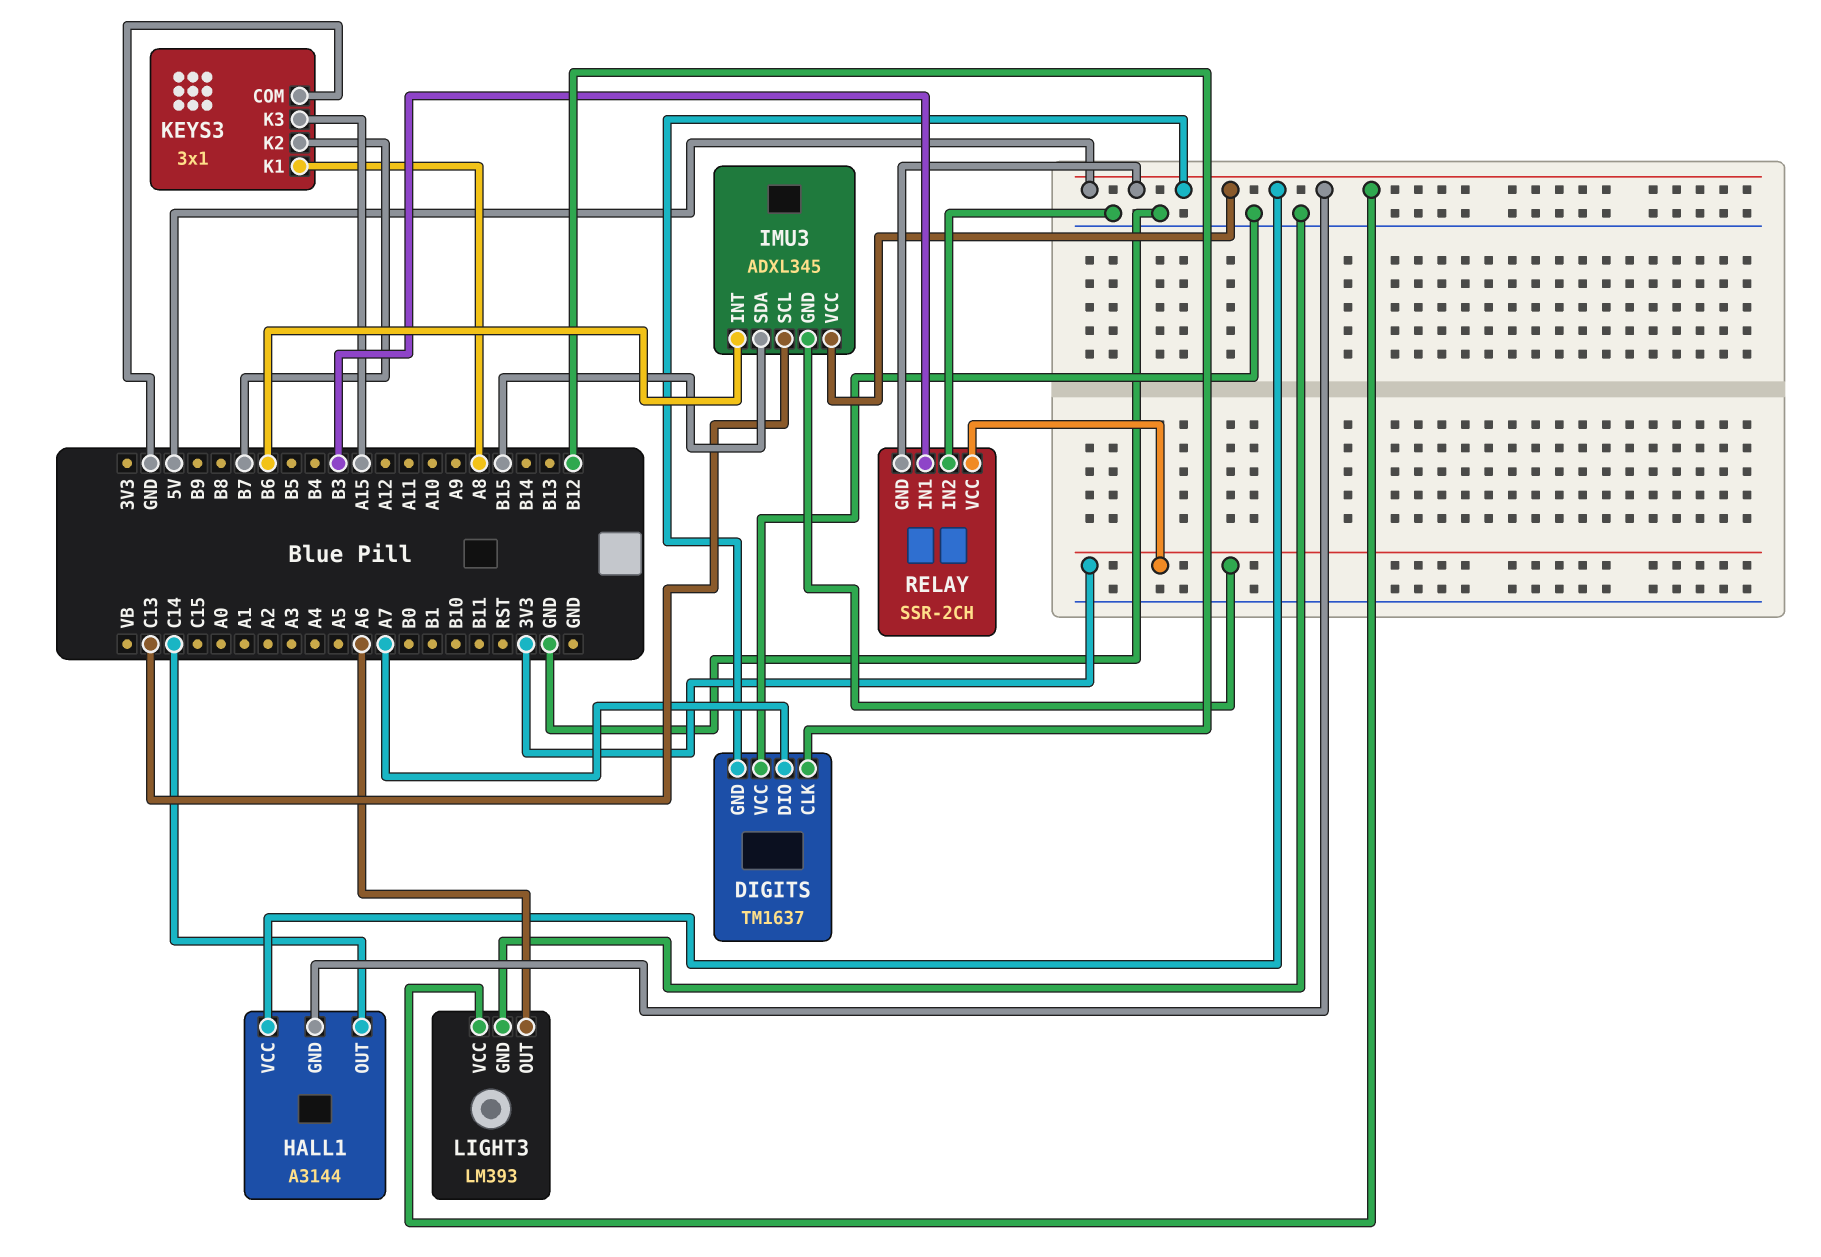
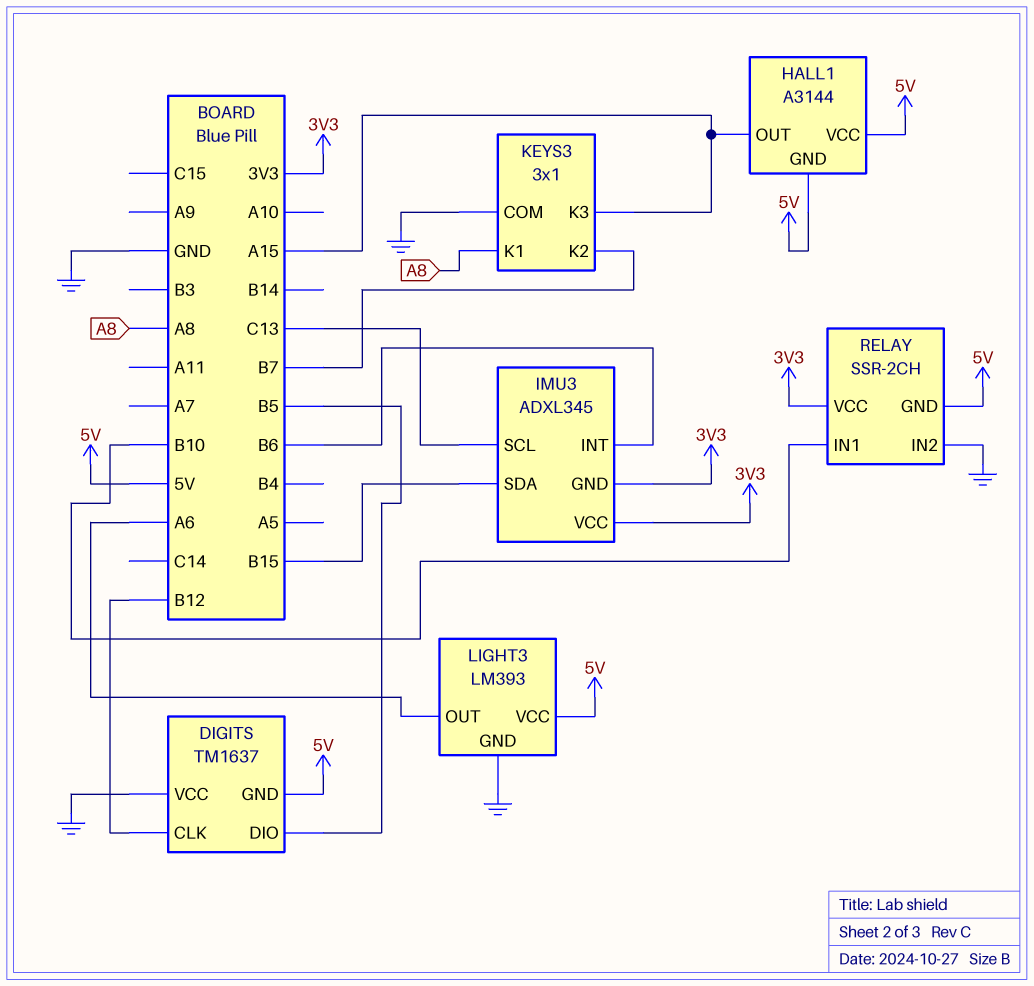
DIGITS pin DIO: A7 -> B5
HALL1 pin OUT: C14 -> A15
IMU3 pin VCC: 5V -> 3V3
RELAY pin IN1: B3 -> B10

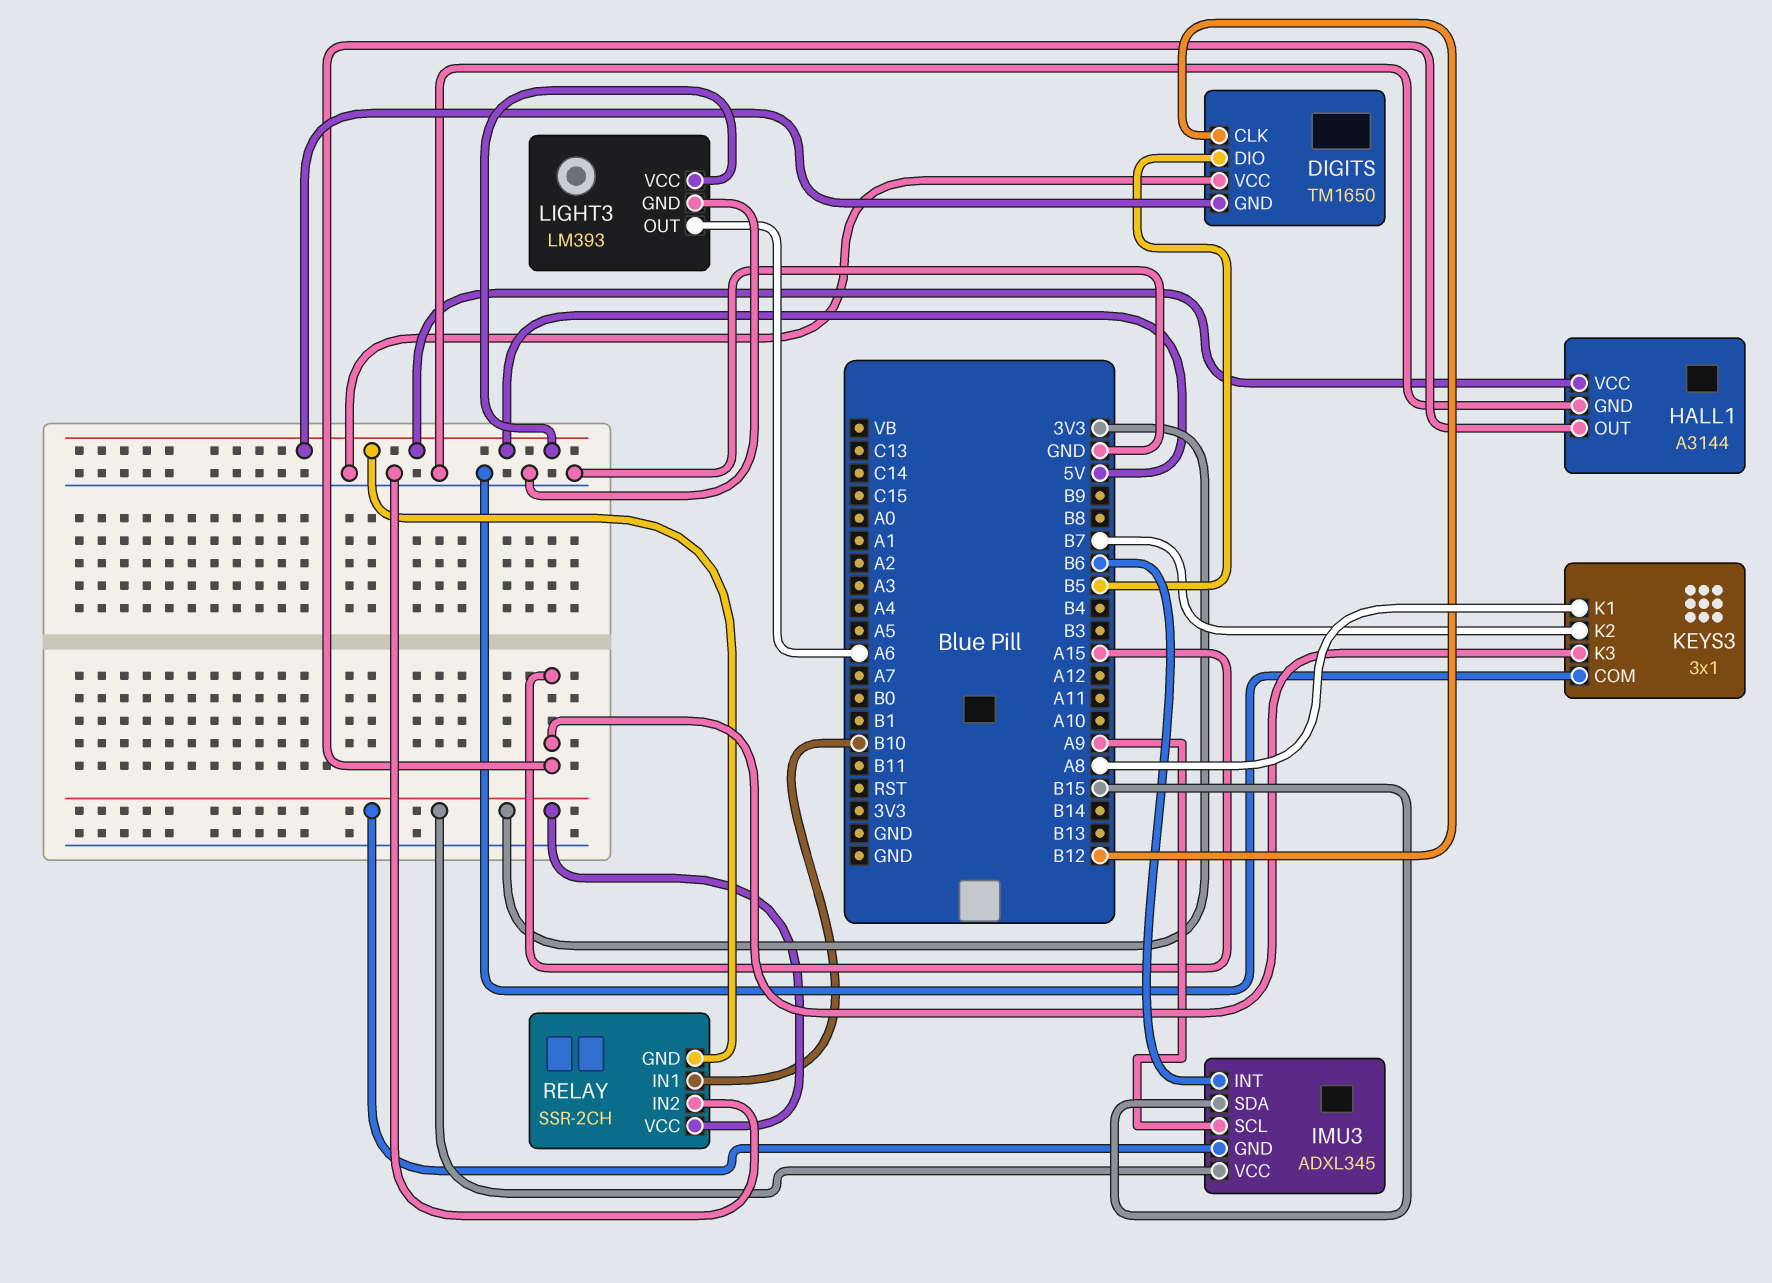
DIGITS: TM1637 -> TM1650
HALL1 pin GND: 5V -> GND
IMU3 pin SCL: C13 -> A9

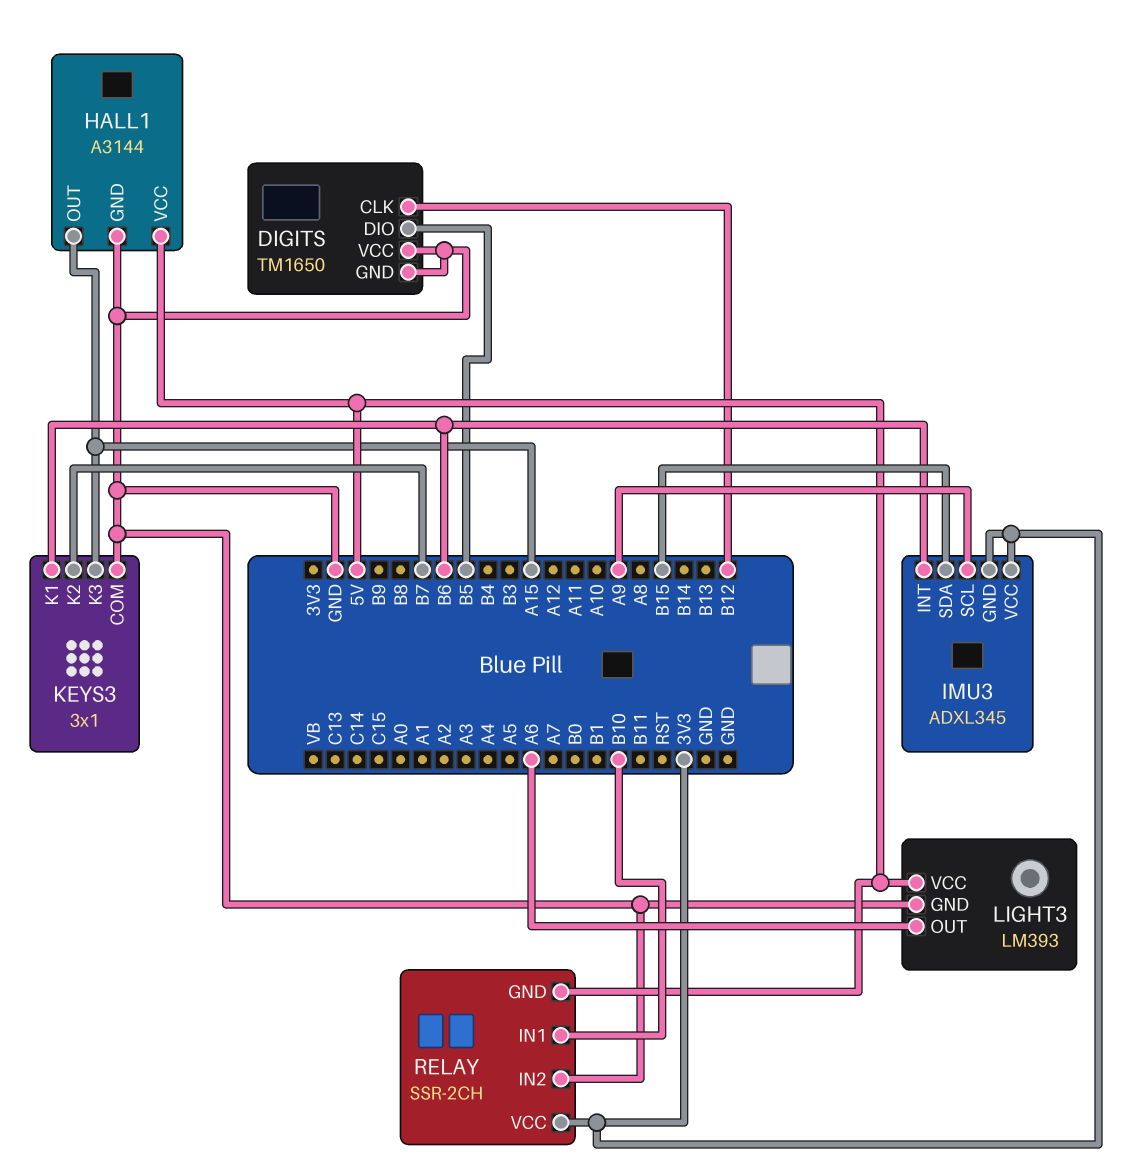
DIGITS pin GND: 5V -> GND
KEYS3 pin K1: A8 -> B6

